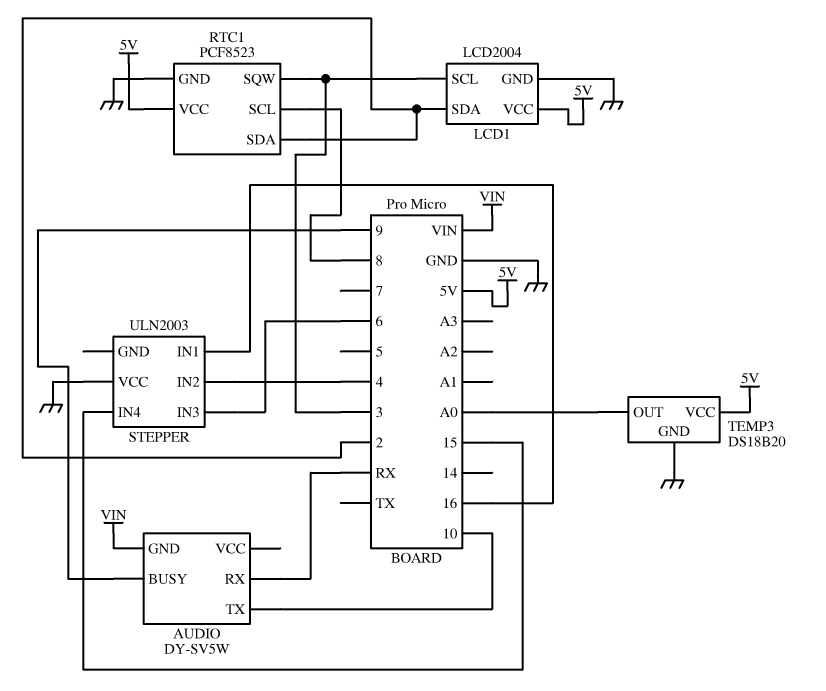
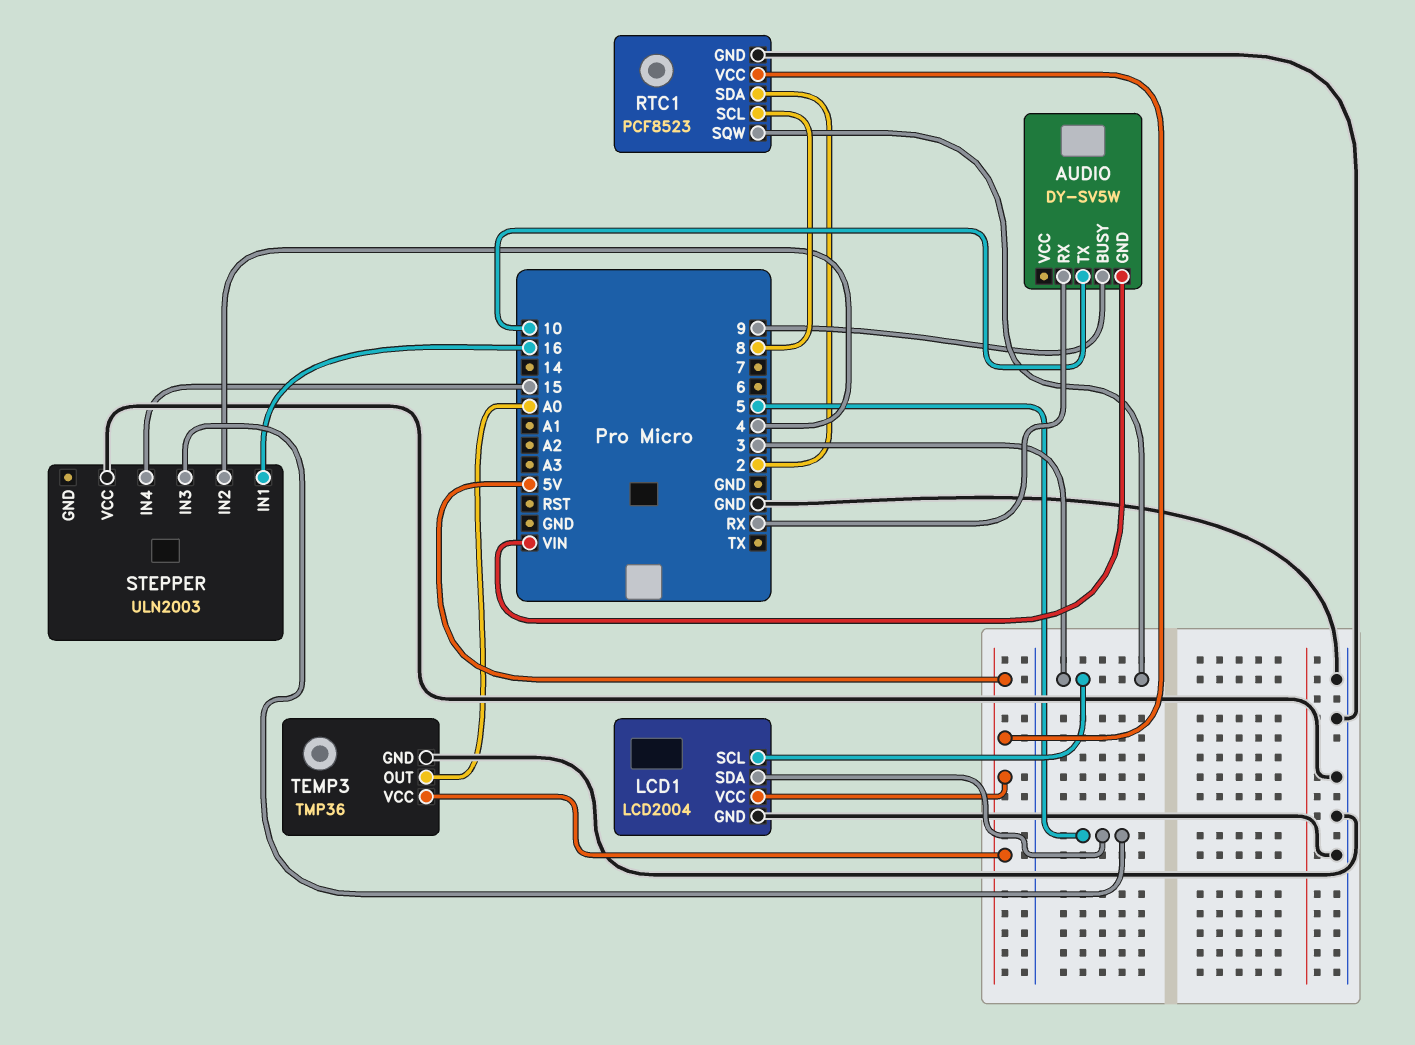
LCD1 pin SDA: 2 -> 5
STEPPER pin IN3: 6 -> 5
TEMP3: DS18B20 -> TMP36

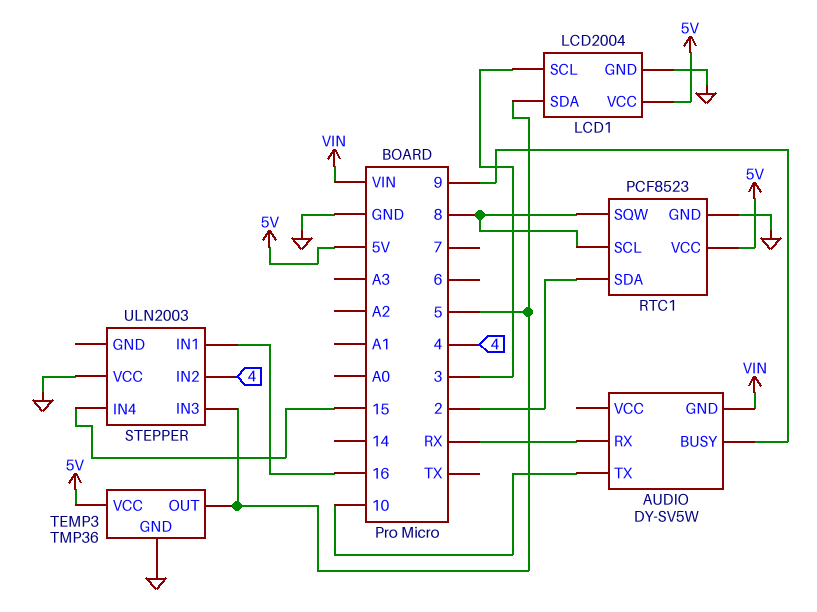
RTC1 pin SQW: 3 -> 8
TEMP3 pin OUT: A0 -> 5

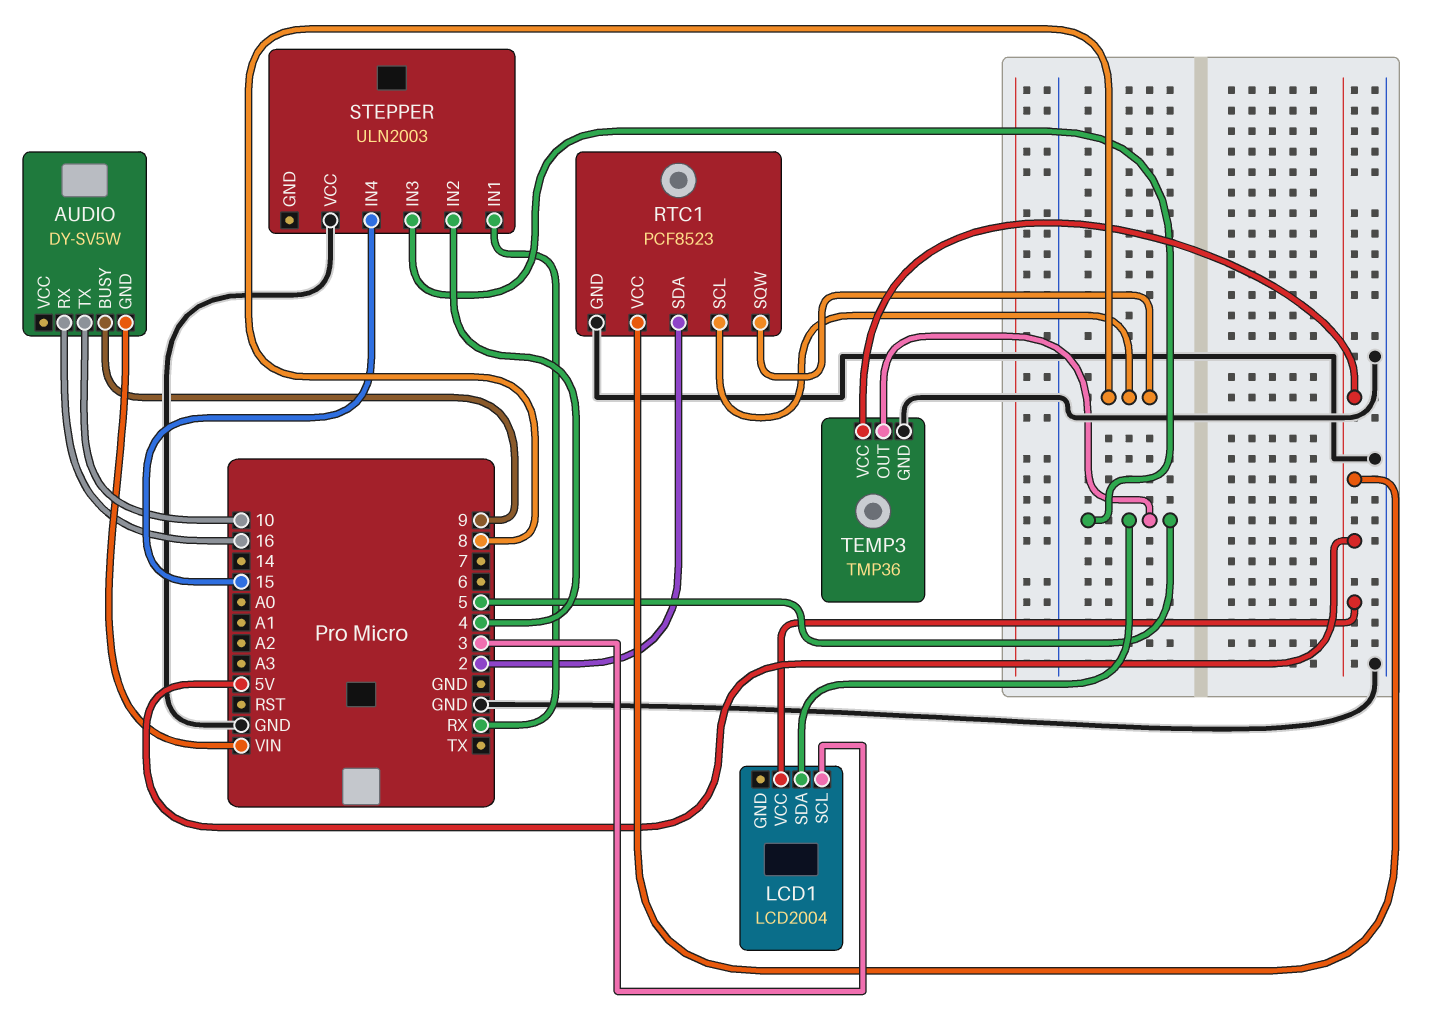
AUDIO pin RX: RX -> 16
LCD1 pin GND: GND -> none
STEPPER pin IN1: 16 -> RX

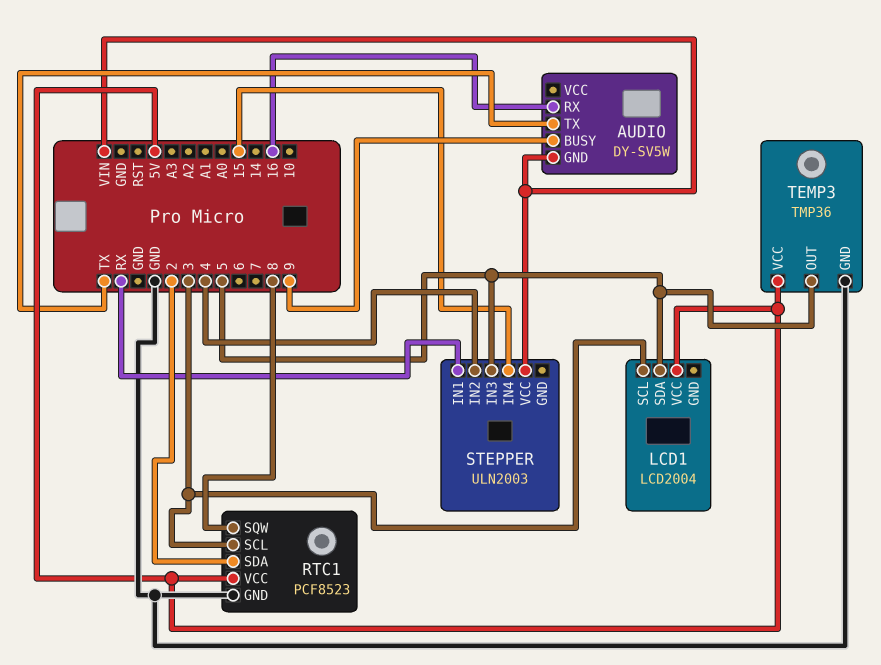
AUDIO pin TX: 10 -> TX
RTC1 pin SCL: 8 -> 3
STEPPER pin VCC: GND -> VIN

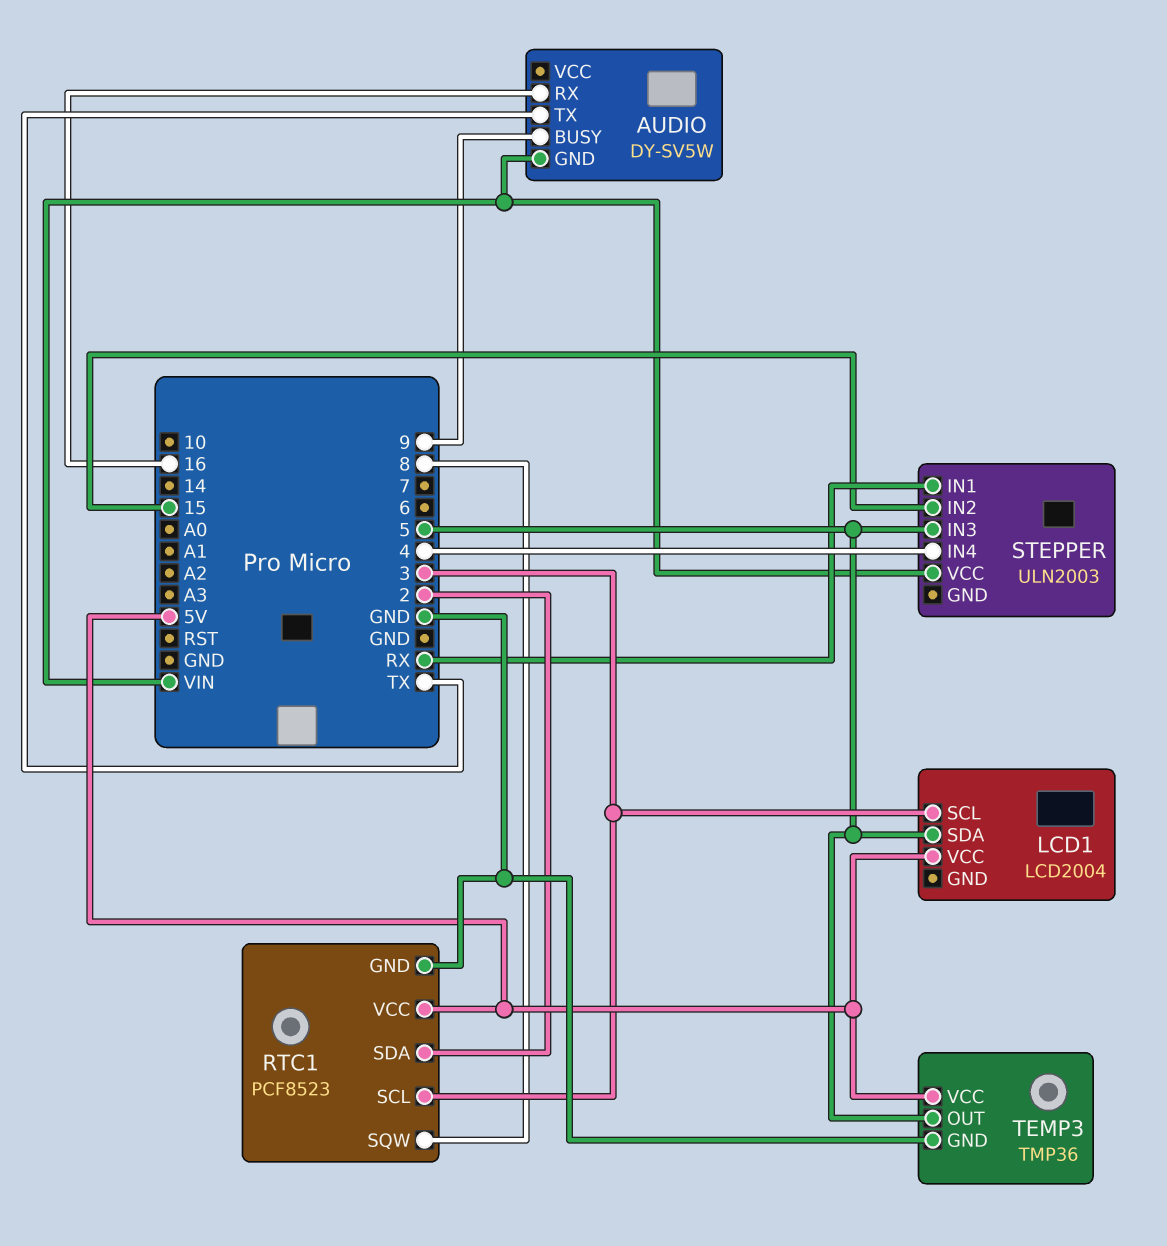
STEPPER pin IN2: 4 -> 15
STEPPER pin IN4: 15 -> 4

